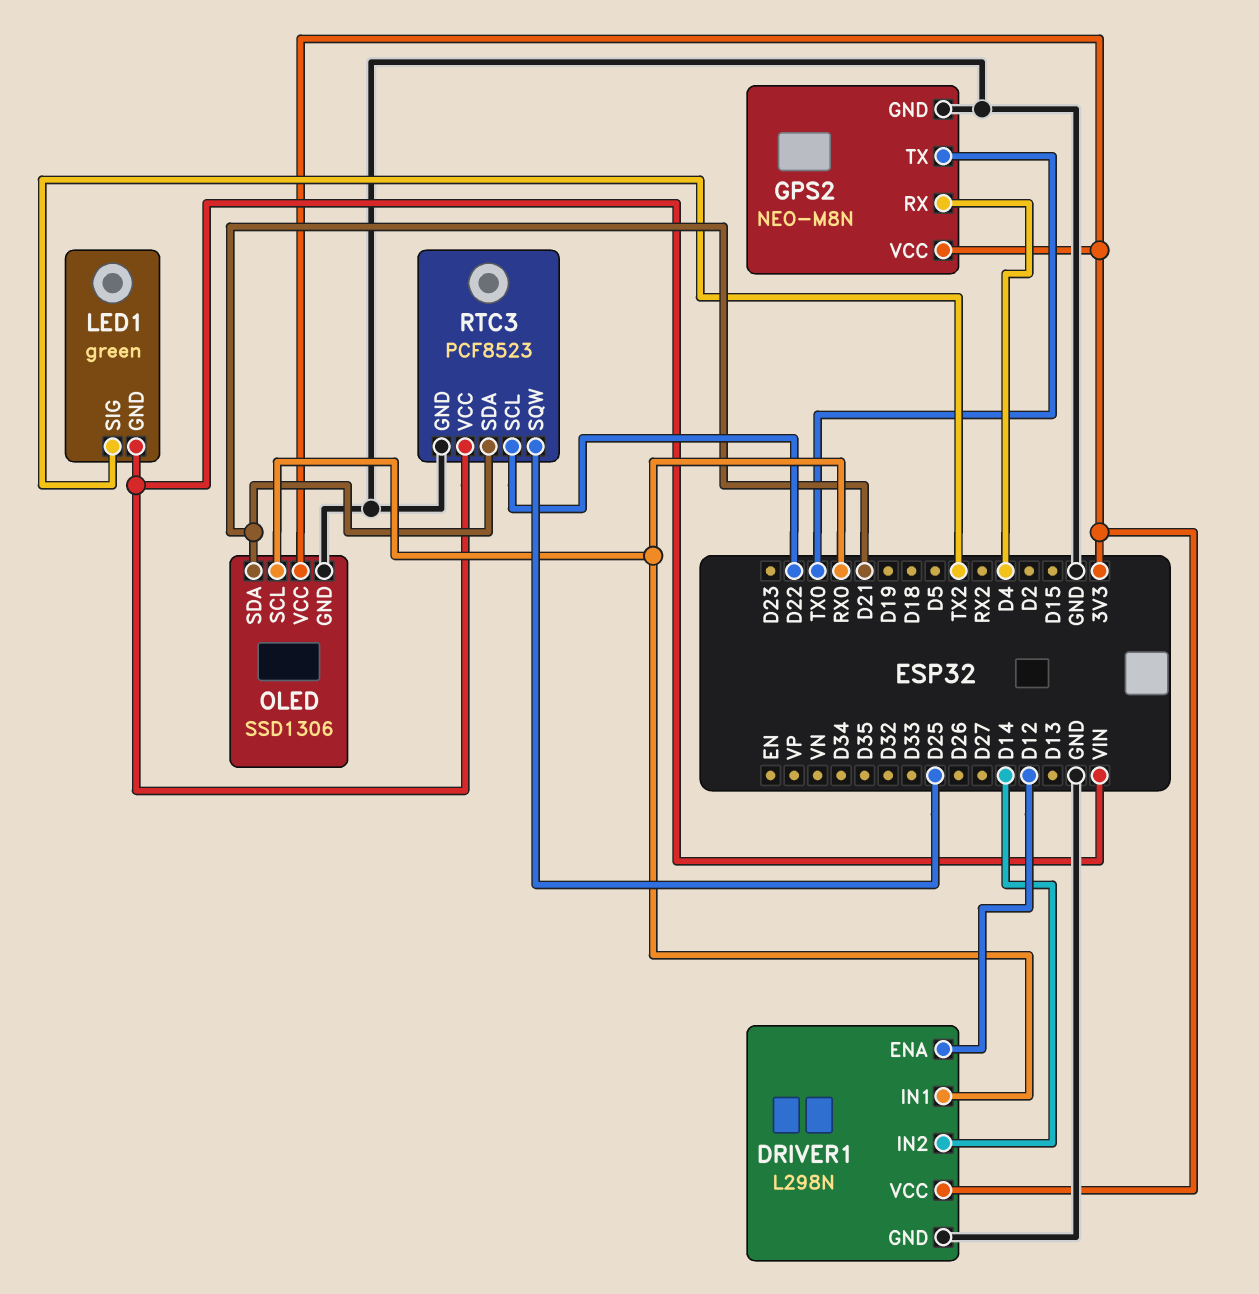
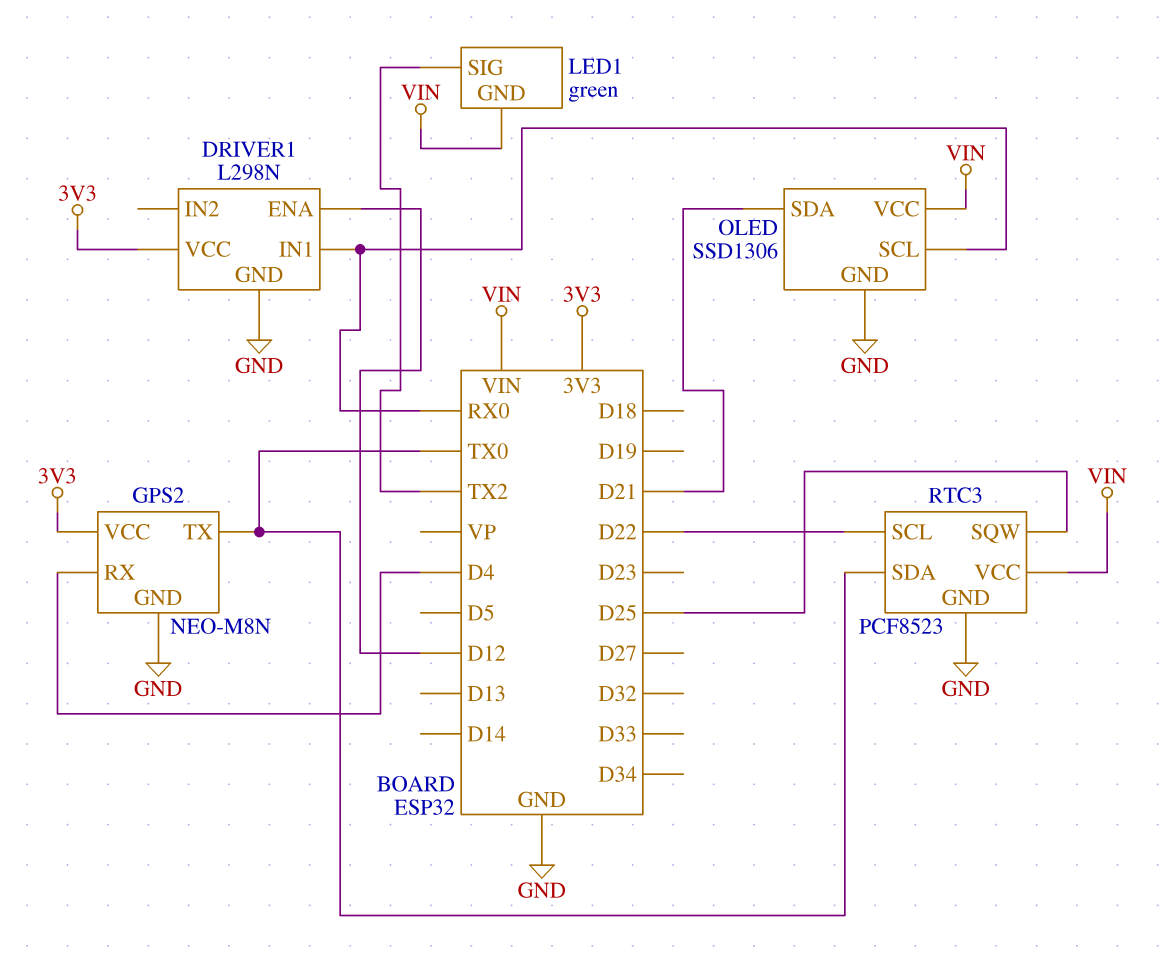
DRIVER1 pin IN2: D14 -> none
OLED pin VCC: 3V3 -> VIN
RTC3 pin SDA: D21 -> TX0

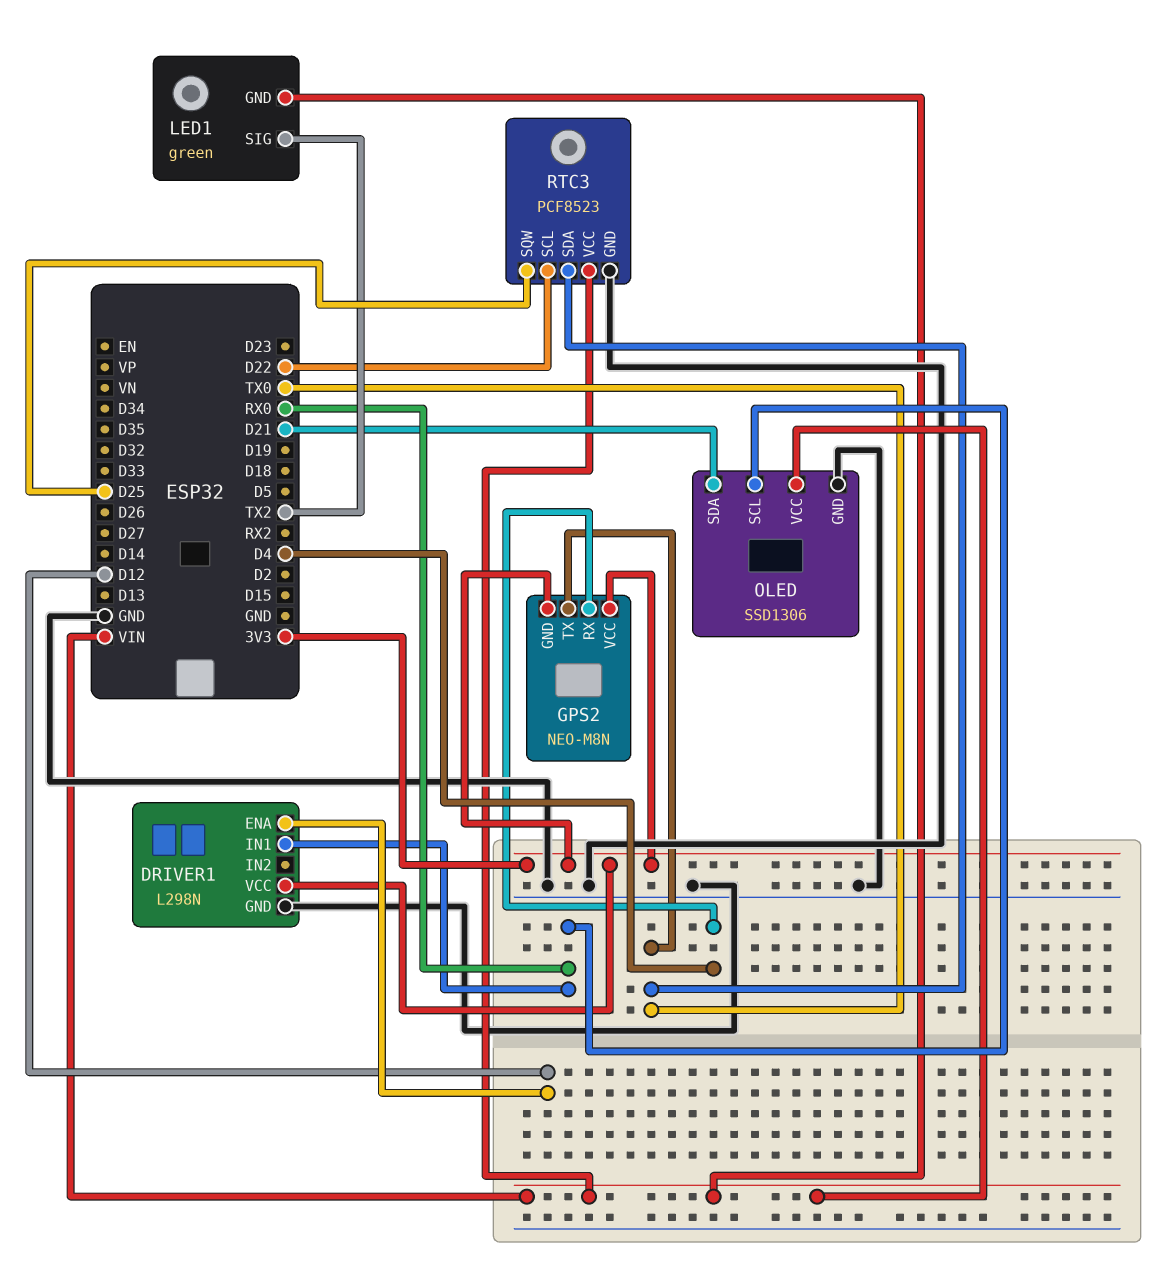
GPS2 pin GND: GND -> 3V3

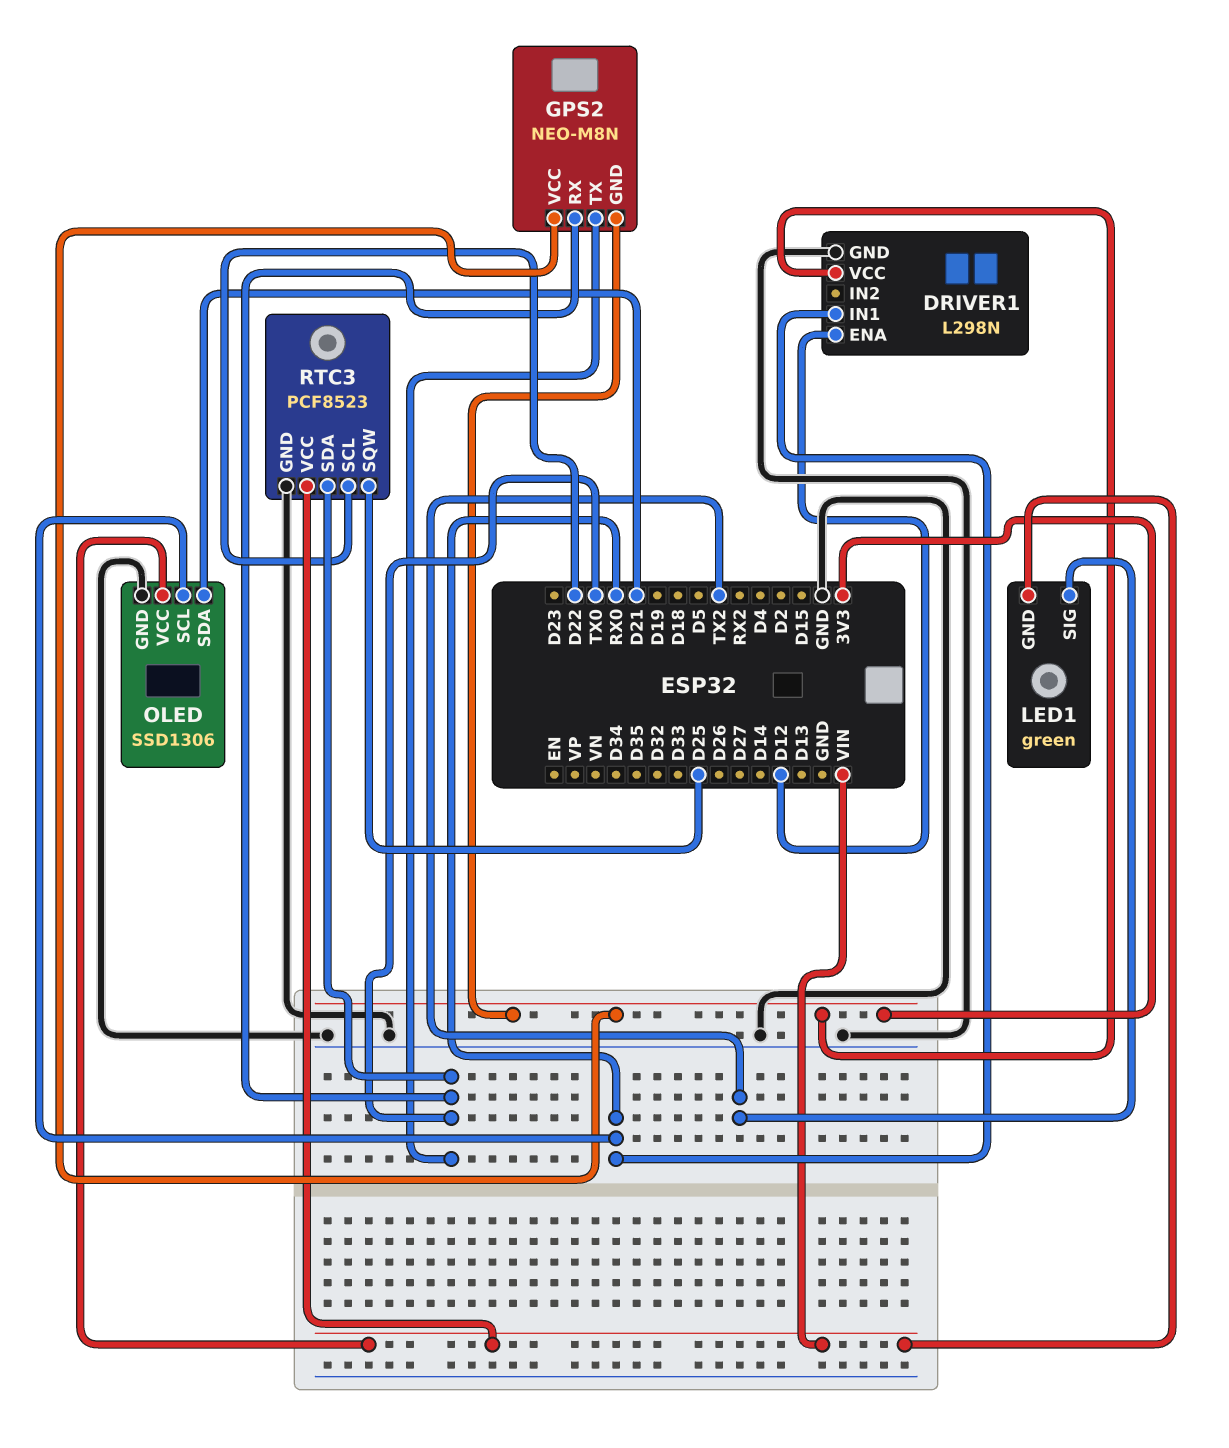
GPS2 pin RX: D4 -> TX0

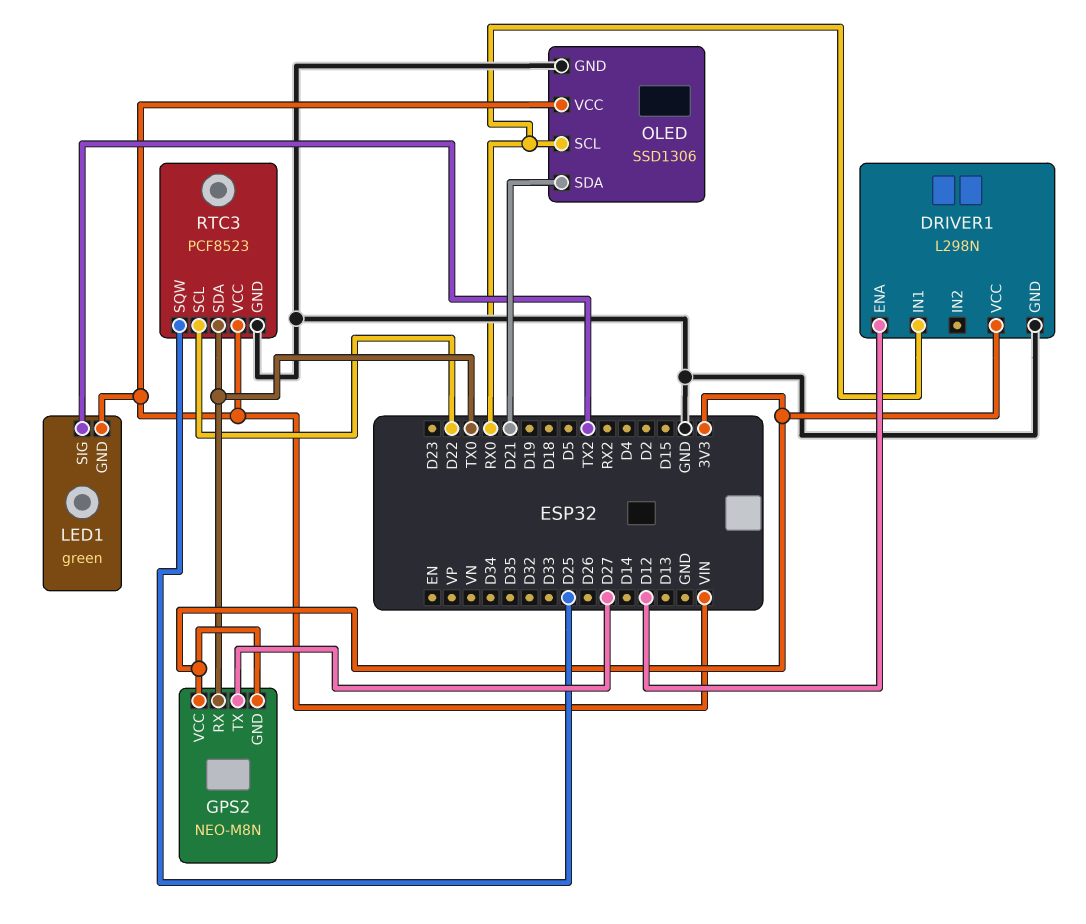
GPS2 pin TX: TX0 -> D27

